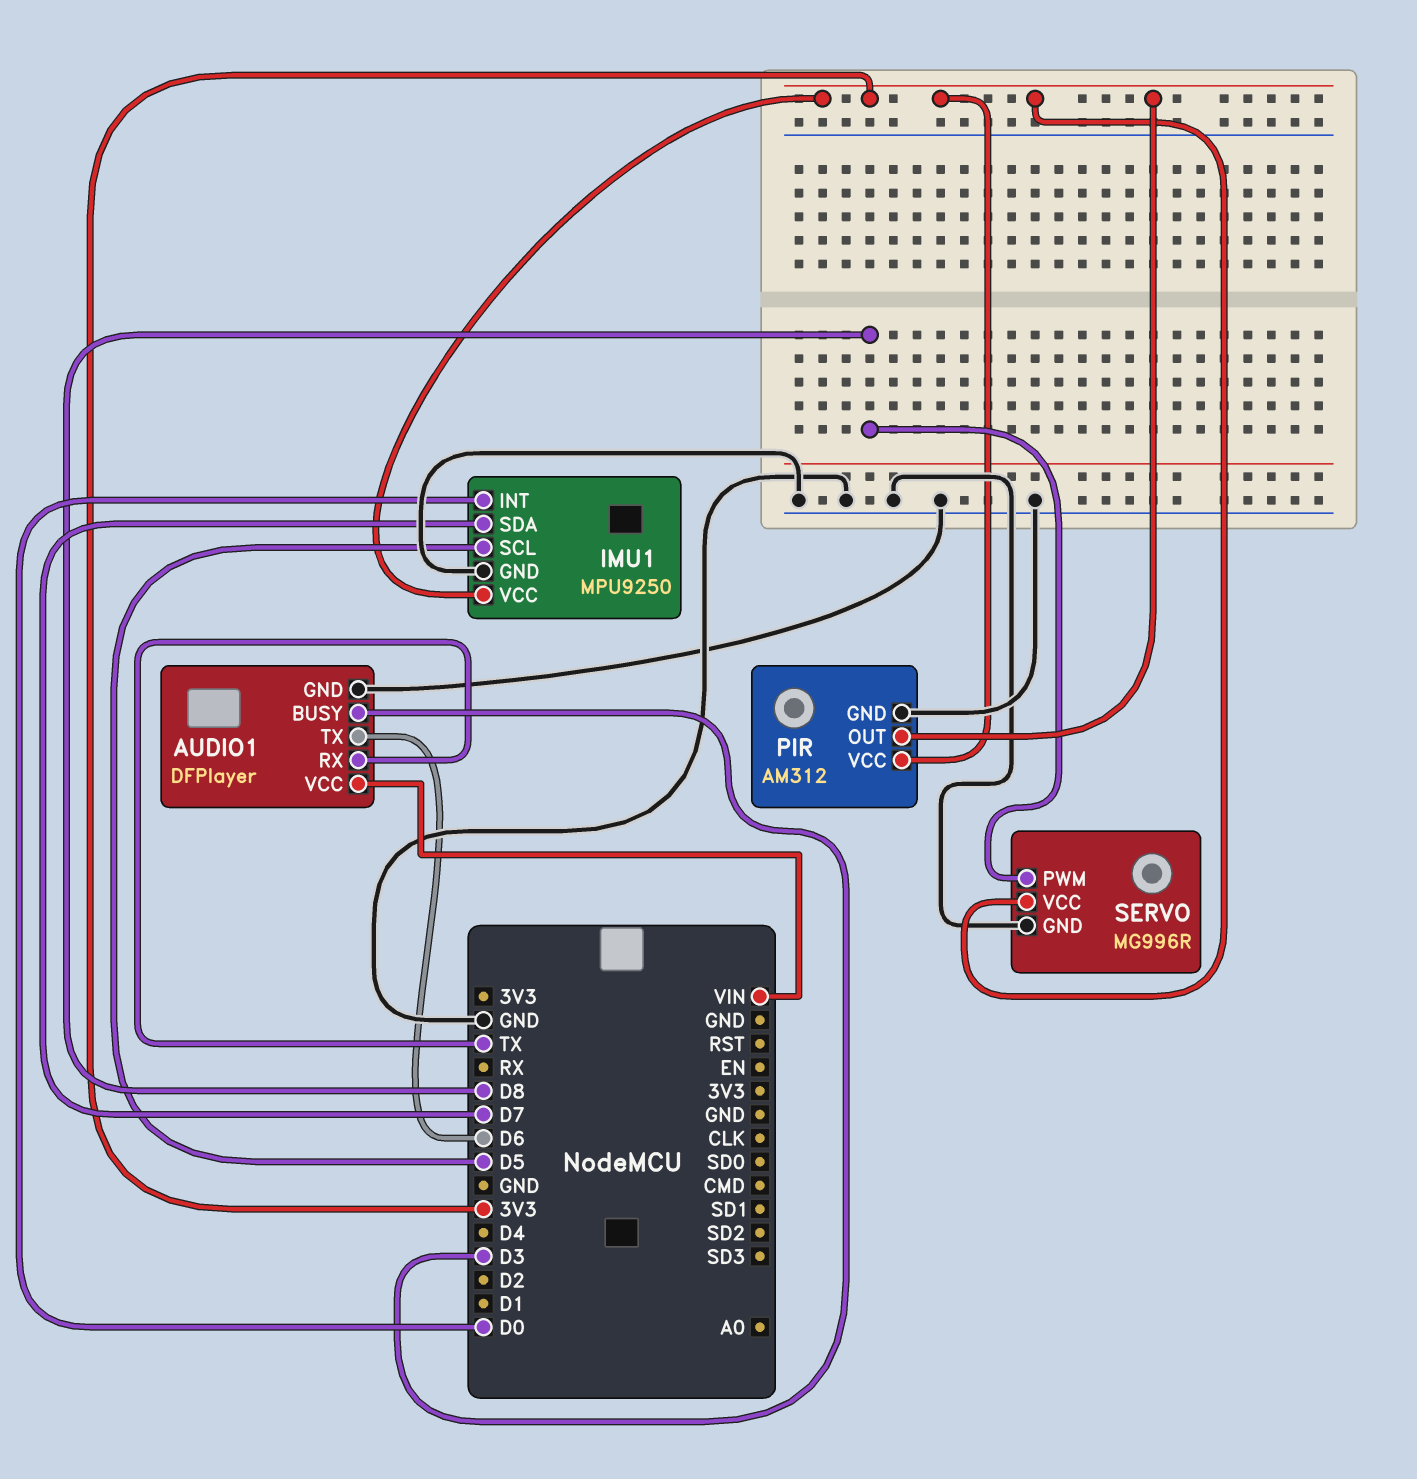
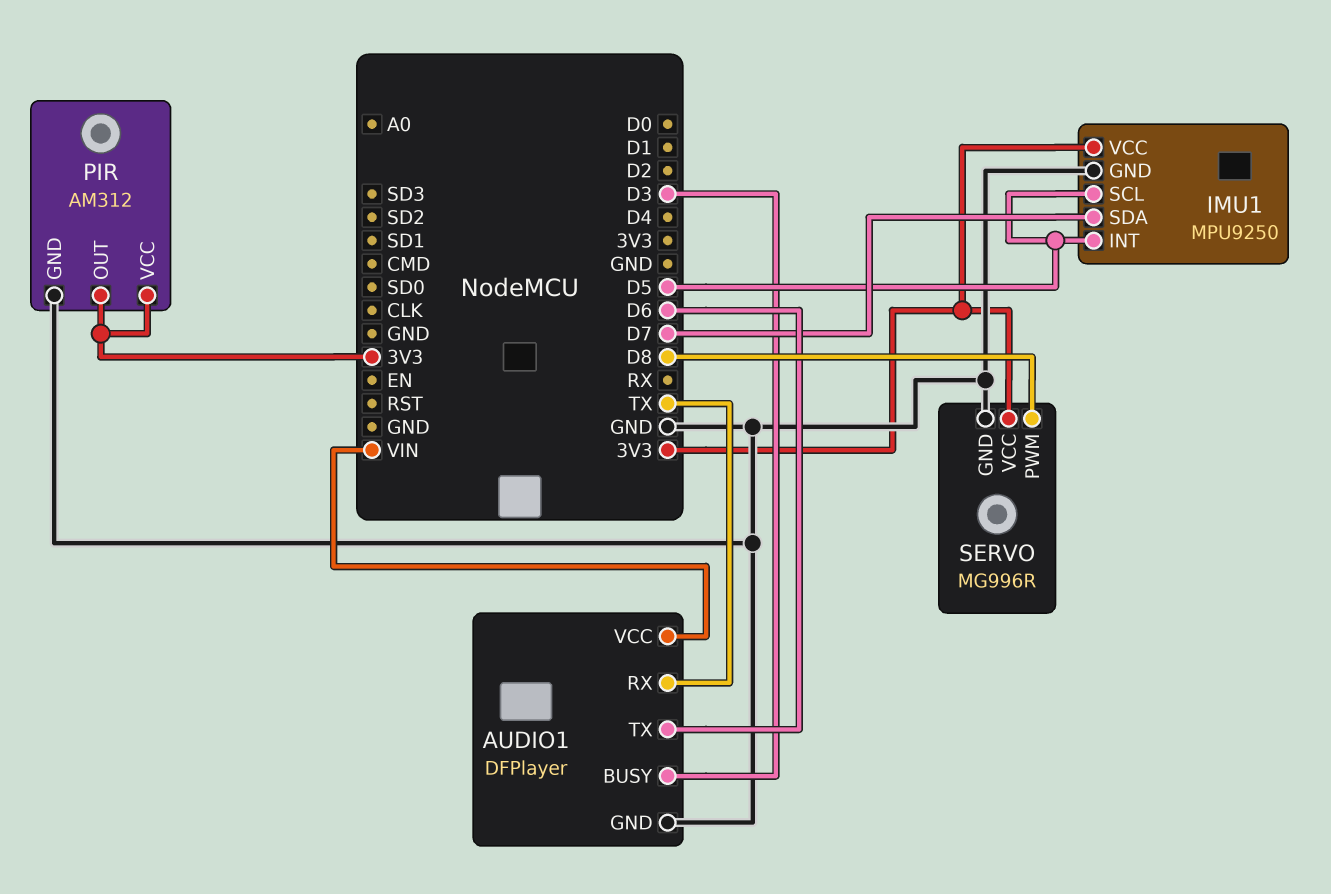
IMU1 pin INT: D0 -> D5

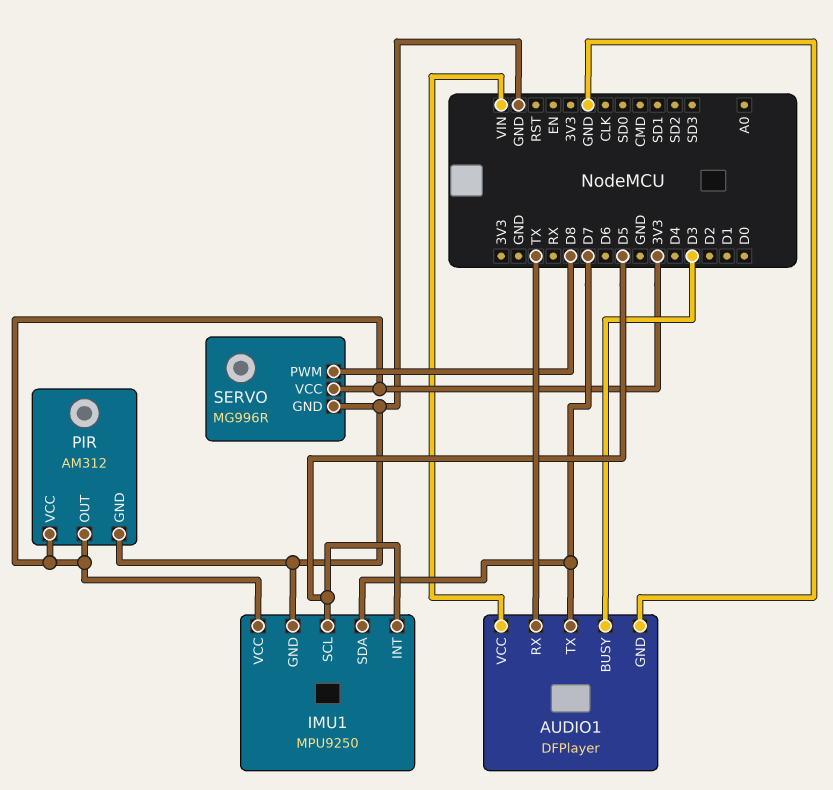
AUDIO1 pin TX: D6 -> D7

